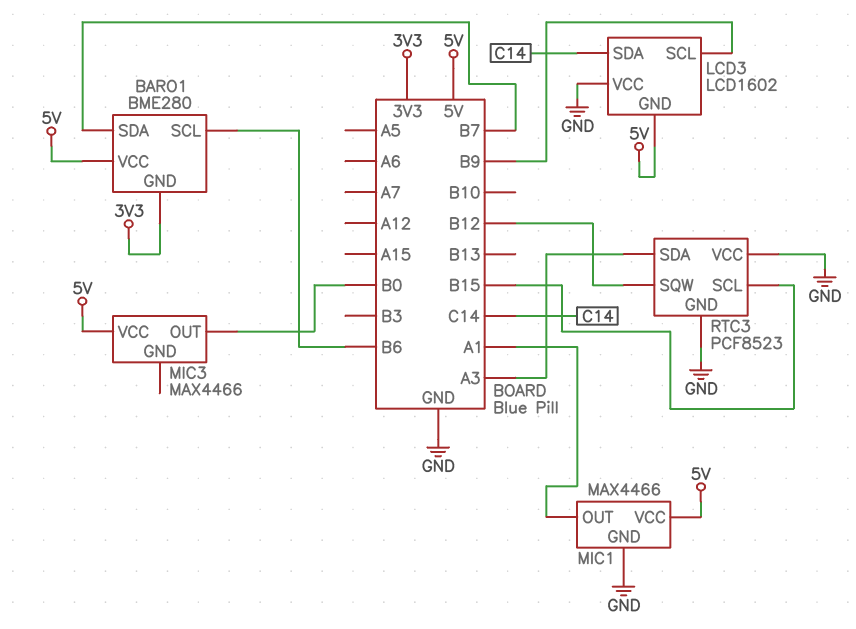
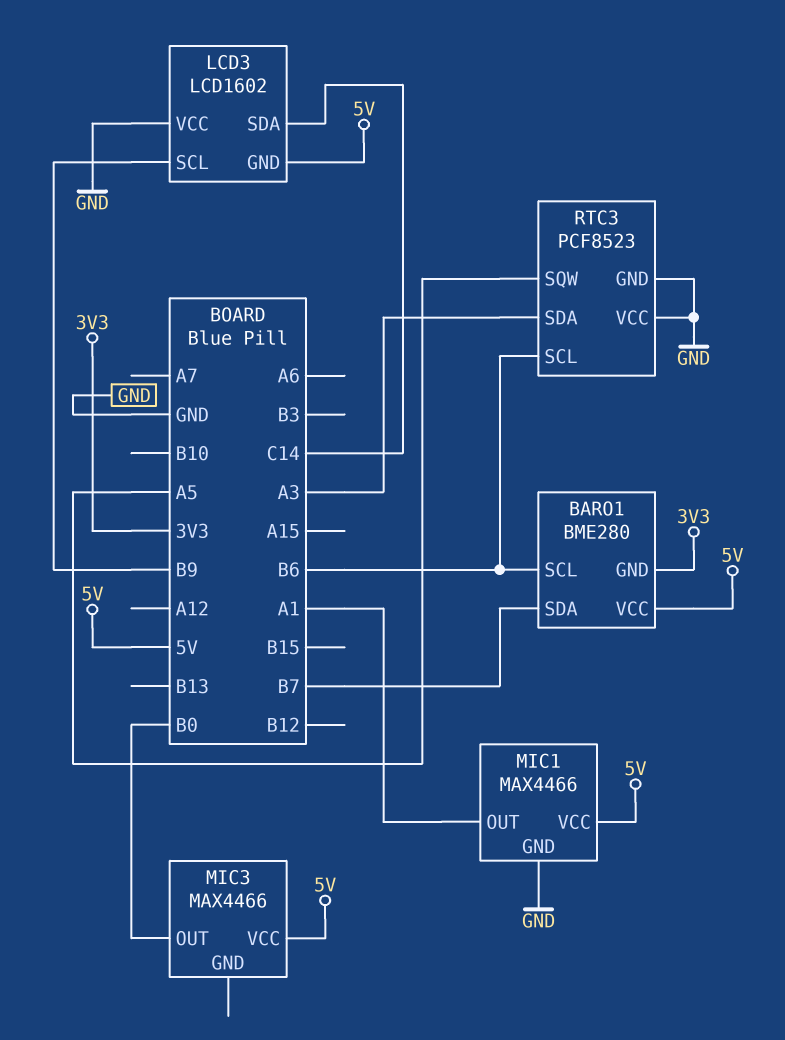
RTC3 pin SCL: B15 -> B6
RTC3 pin SQW: B12 -> A5

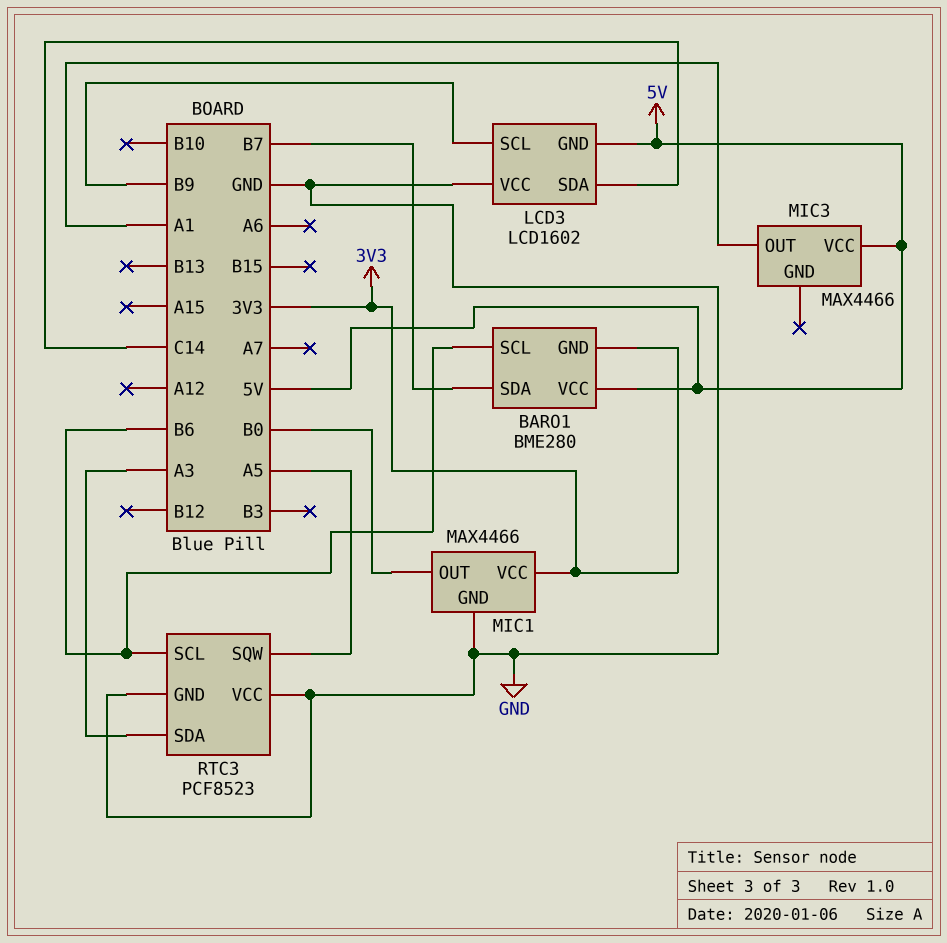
MIC1 pin OUT: A1 -> B0
MIC1 pin VCC: 5V -> 3V3
MIC3 pin OUT: B0 -> A1

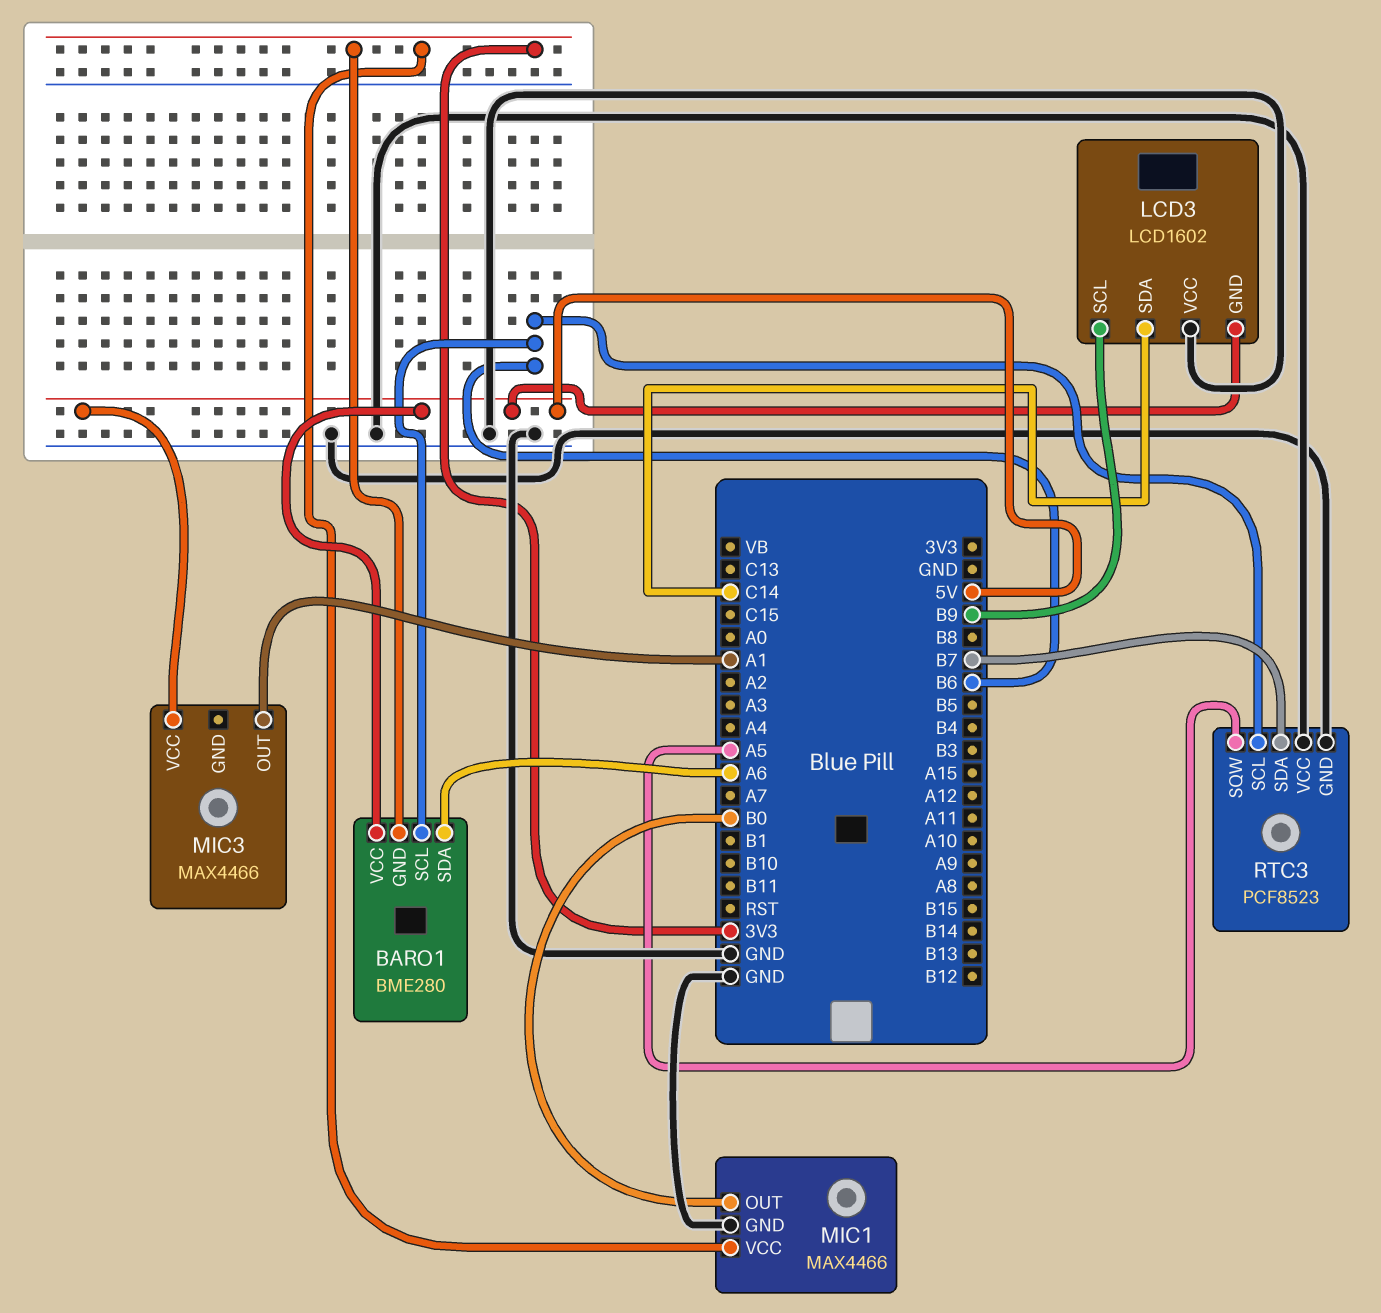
BARO1 pin SDA: B7 -> A6
RTC3 pin SDA: A3 -> B7

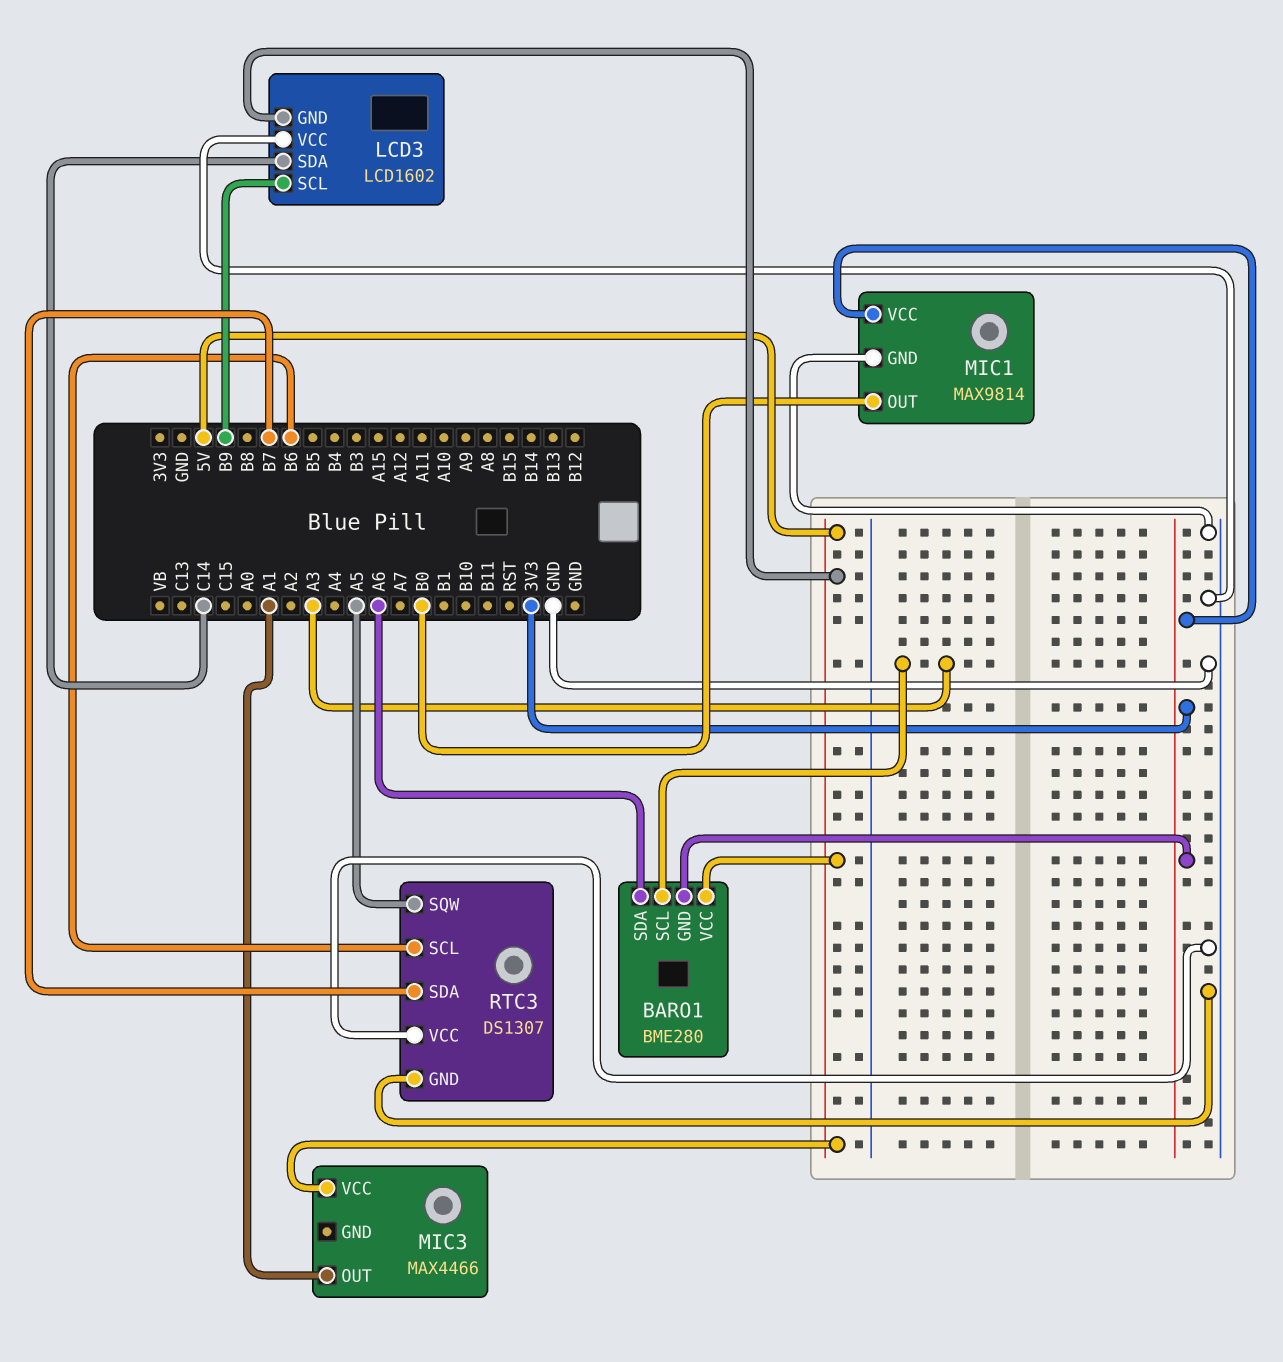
BARO1 pin SCL: B6 -> A3
MIC1: MAX4466 -> MAX9814
RTC3: PCF8523 -> DS1307

